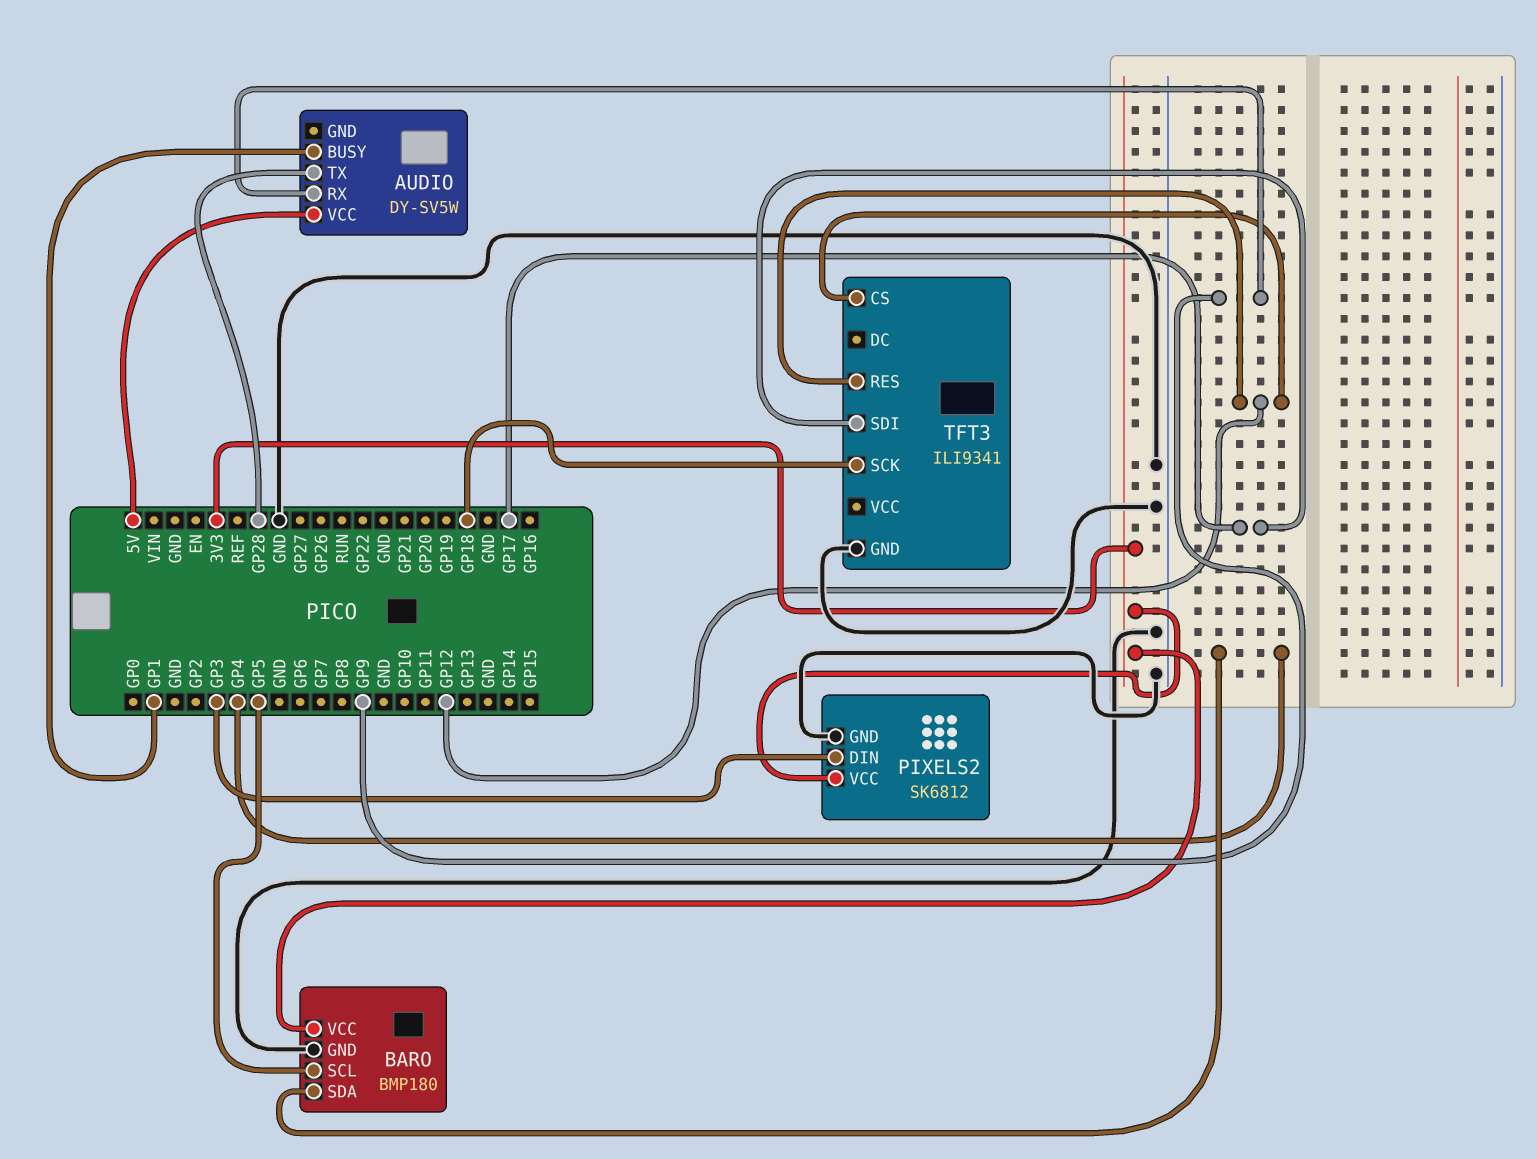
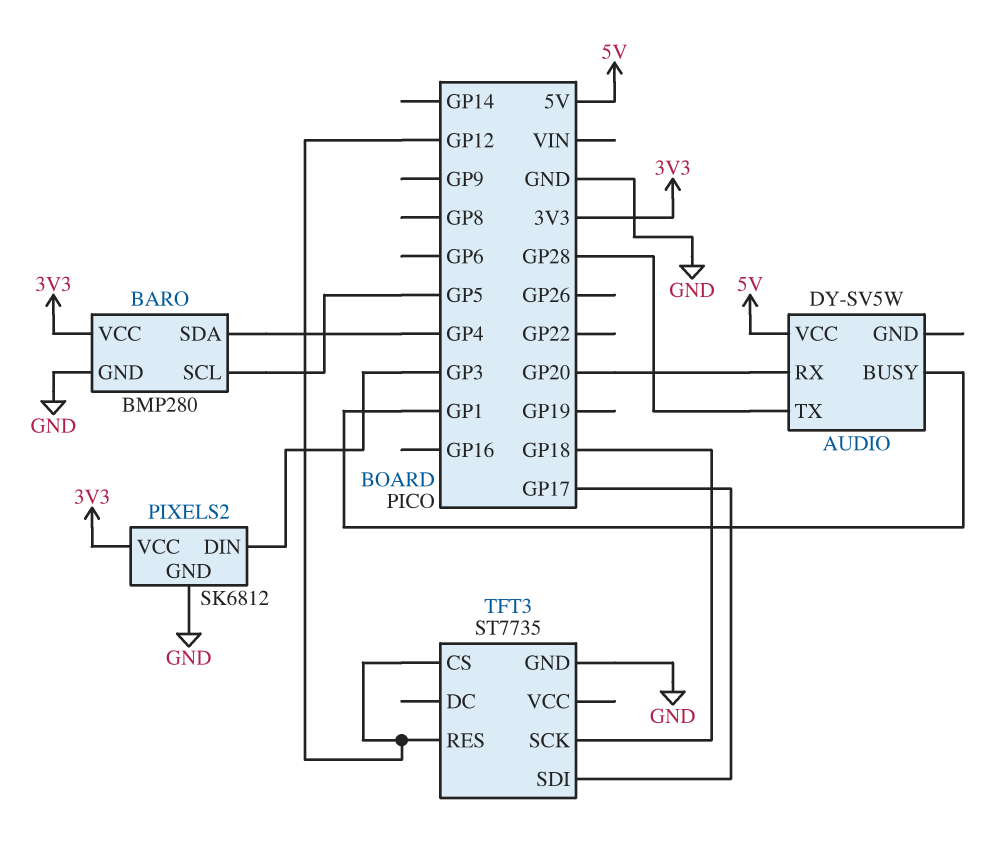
AUDIO pin RX: GP9 -> GP20
BARO: BMP180 -> BMP280
TFT3: ILI9341 -> ST7735

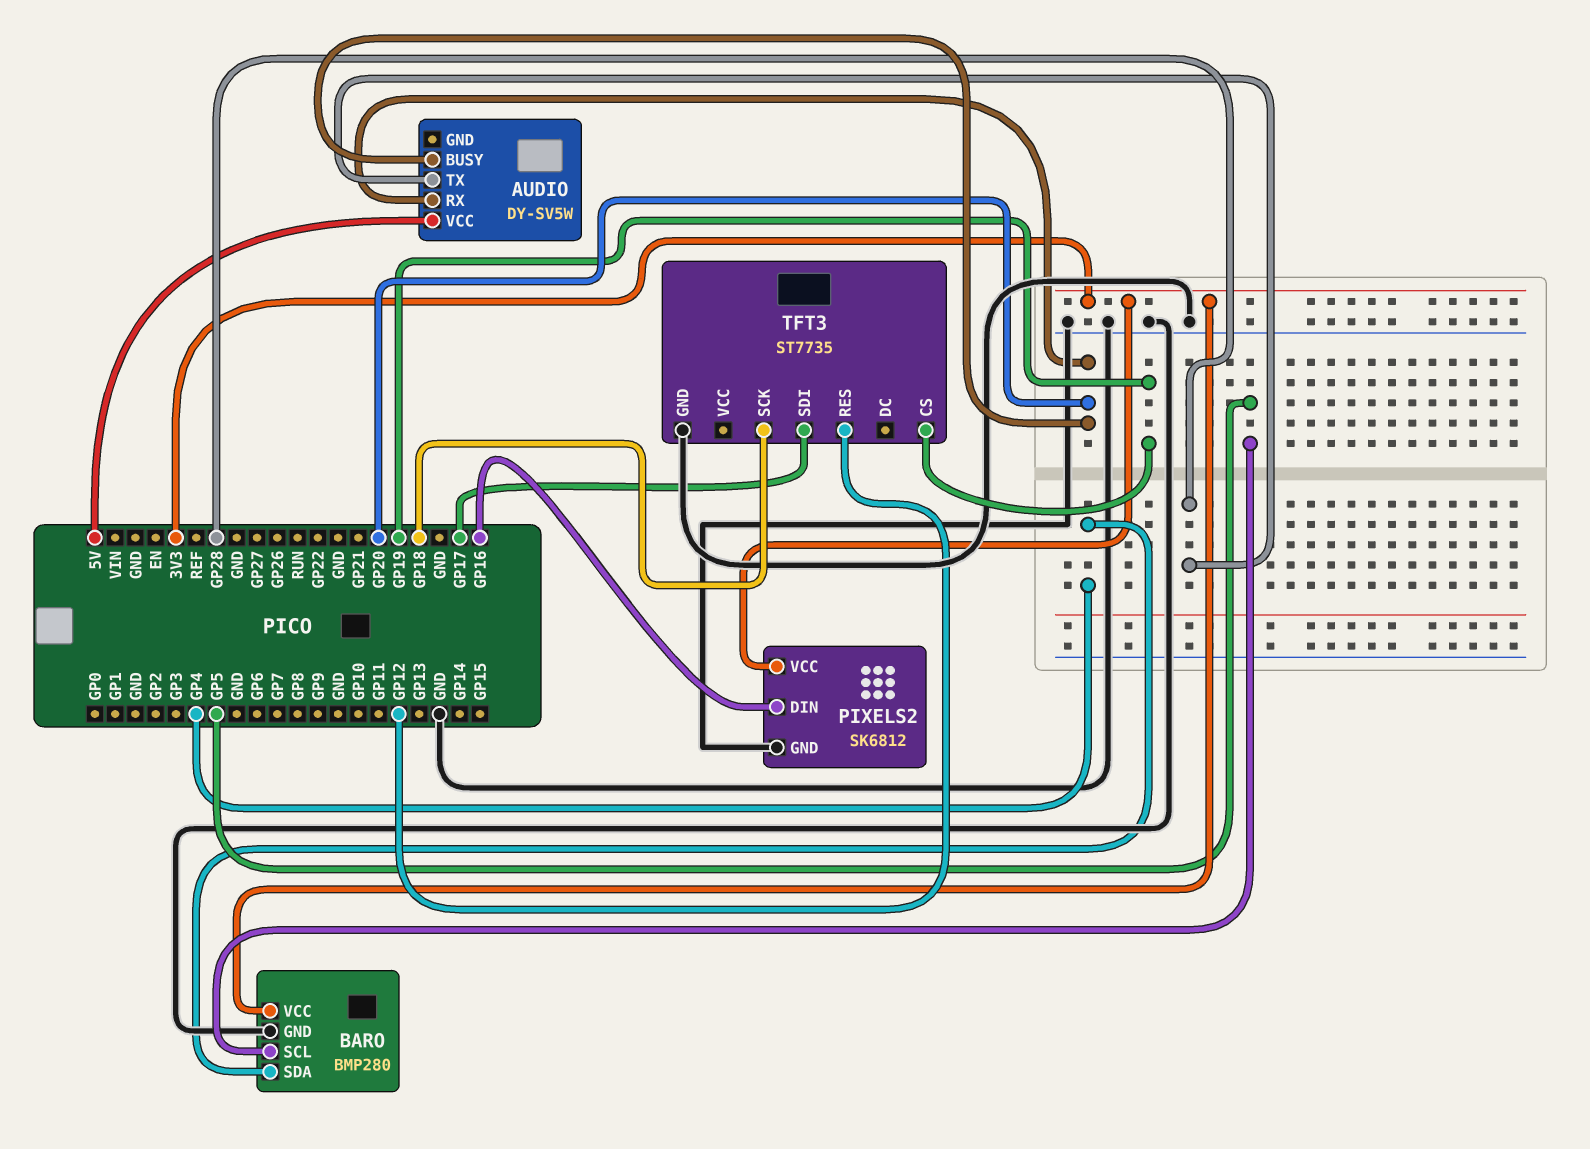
AUDIO pin BUSY: GP1 -> GP20
PIXELS2 pin DIN: GP3 -> GP16
TFT3 pin CS: GP12 -> GP19

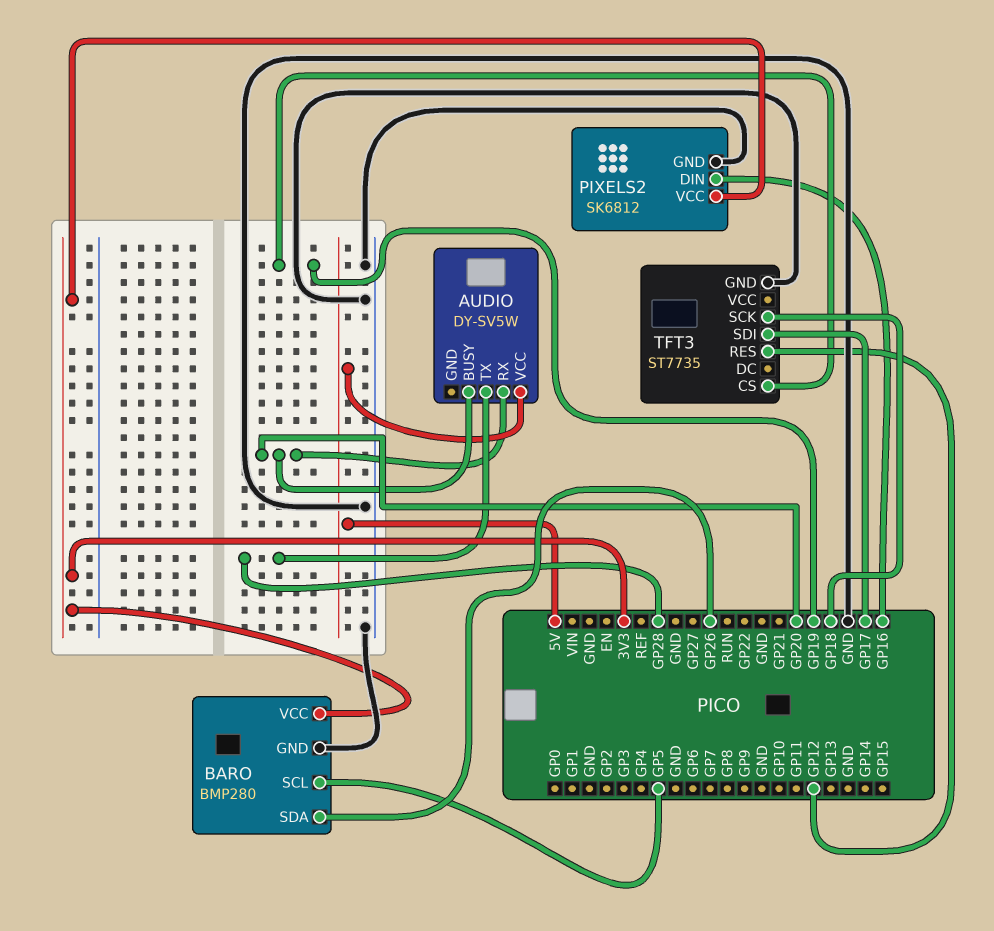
BARO pin SDA: GP4 -> GP26

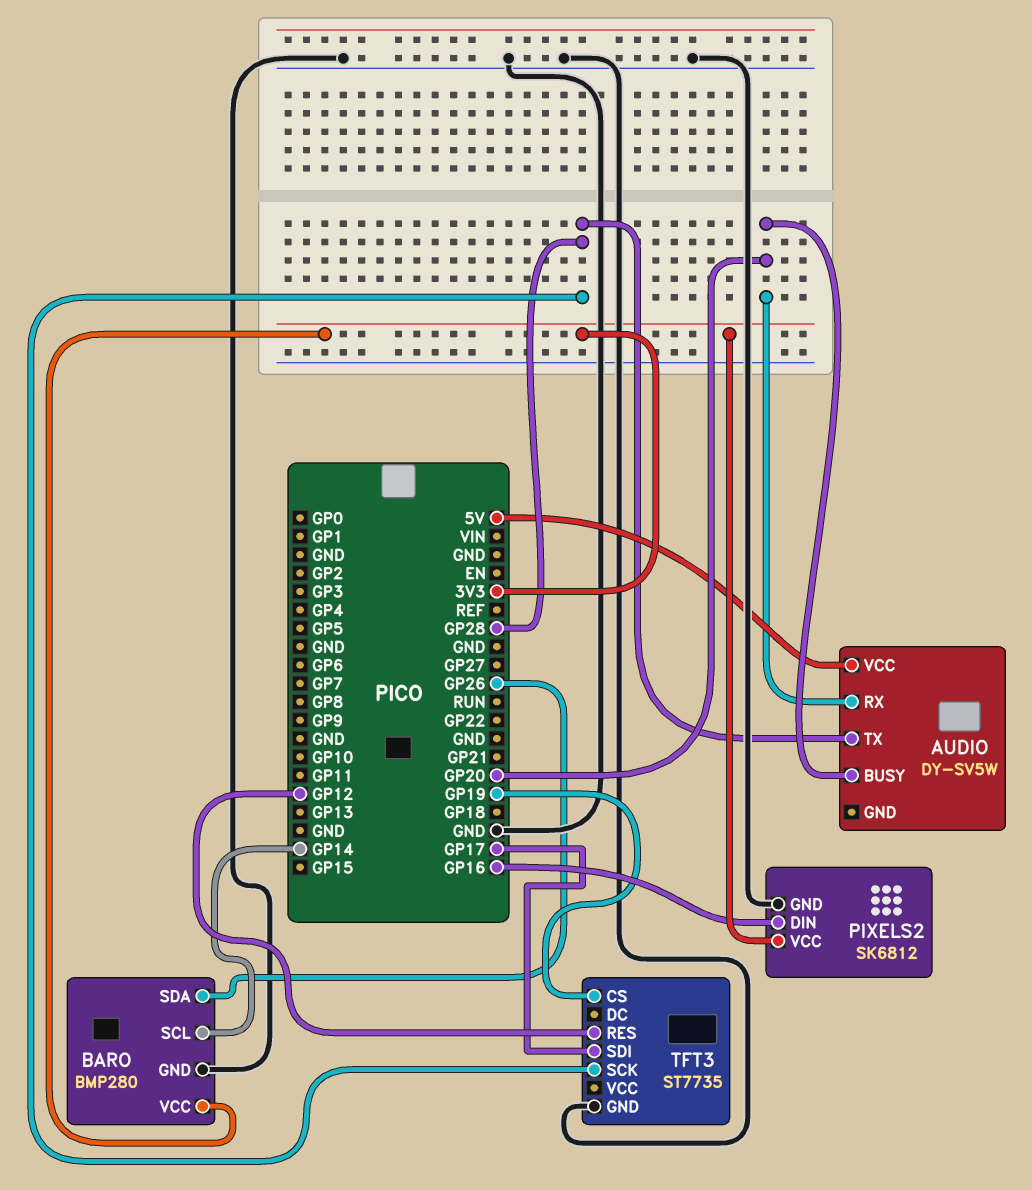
BARO pin SCL: GP5 -> GP14
TFT3 pin SCK: GP18 -> GP28

